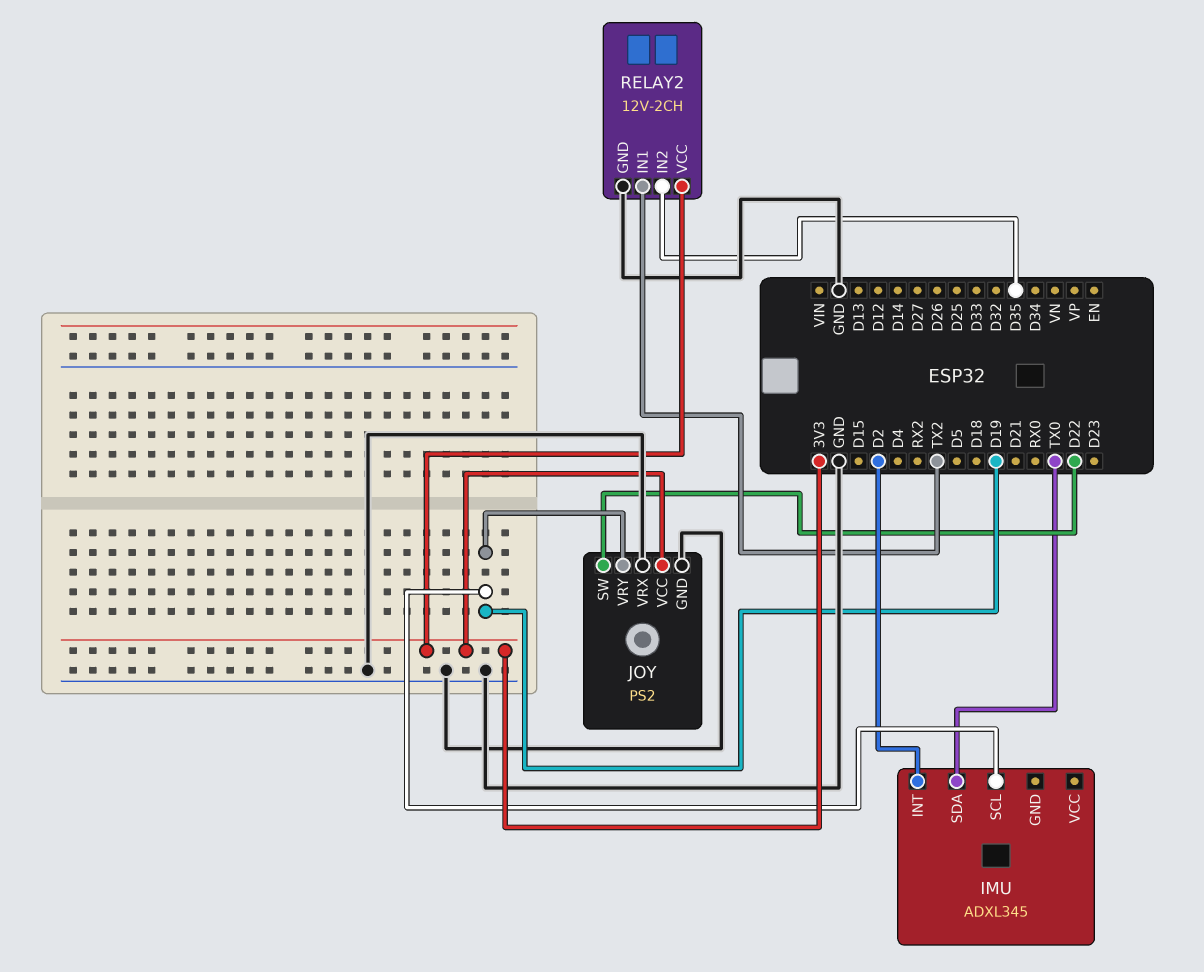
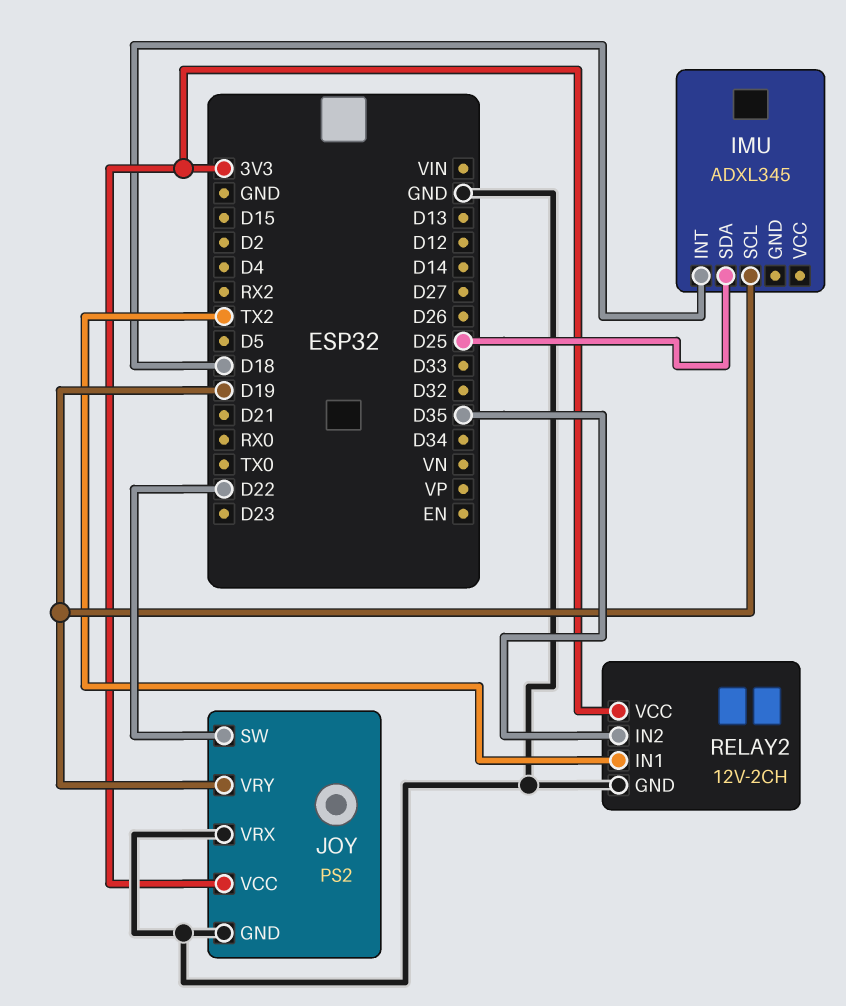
IMU pin INT: D2 -> D18
IMU pin SDA: TX0 -> D25

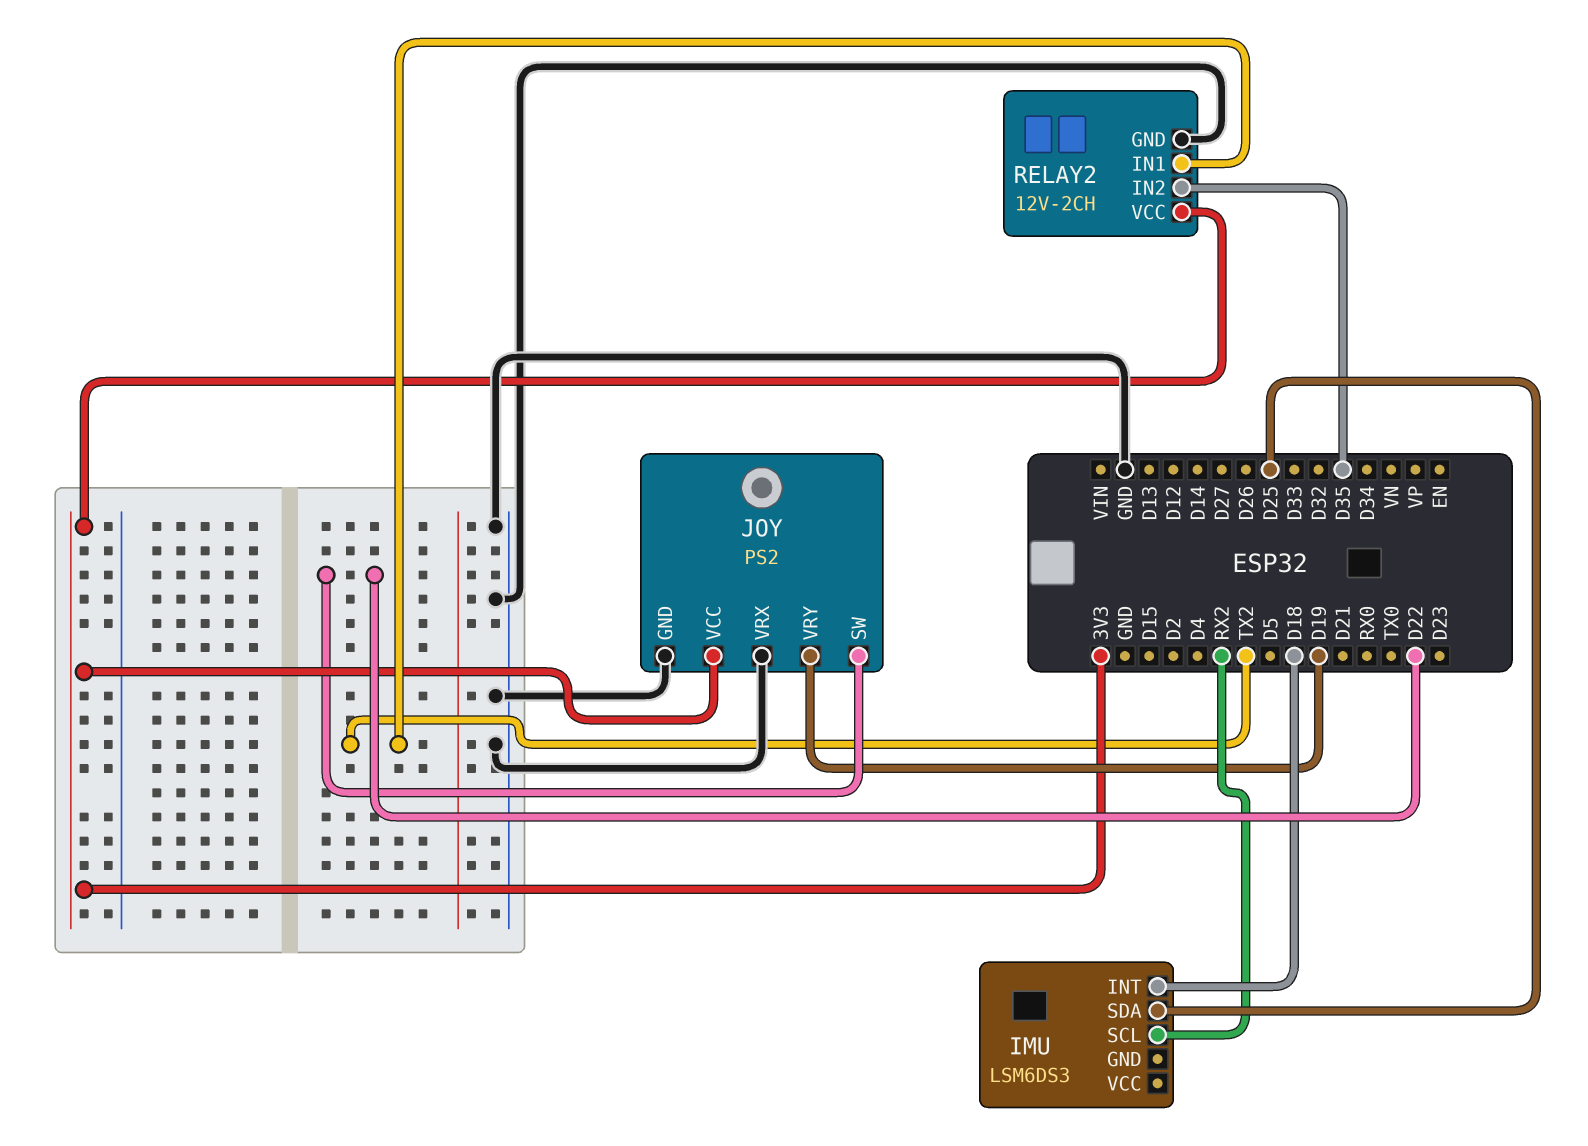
IMU: ADXL345 -> LSM6DS3
IMU pin SCL: D19 -> RX2

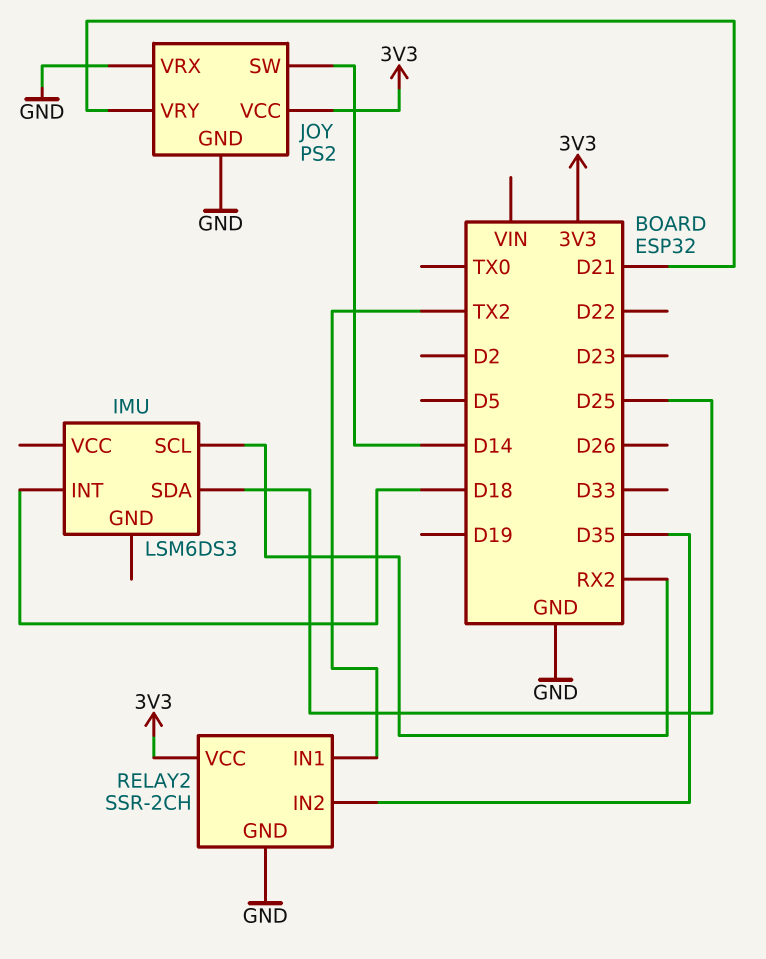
JOY pin SW: D22 -> D14
JOY pin VRY: D19 -> D21
RELAY2: 12V-2CH -> SSR-2CH

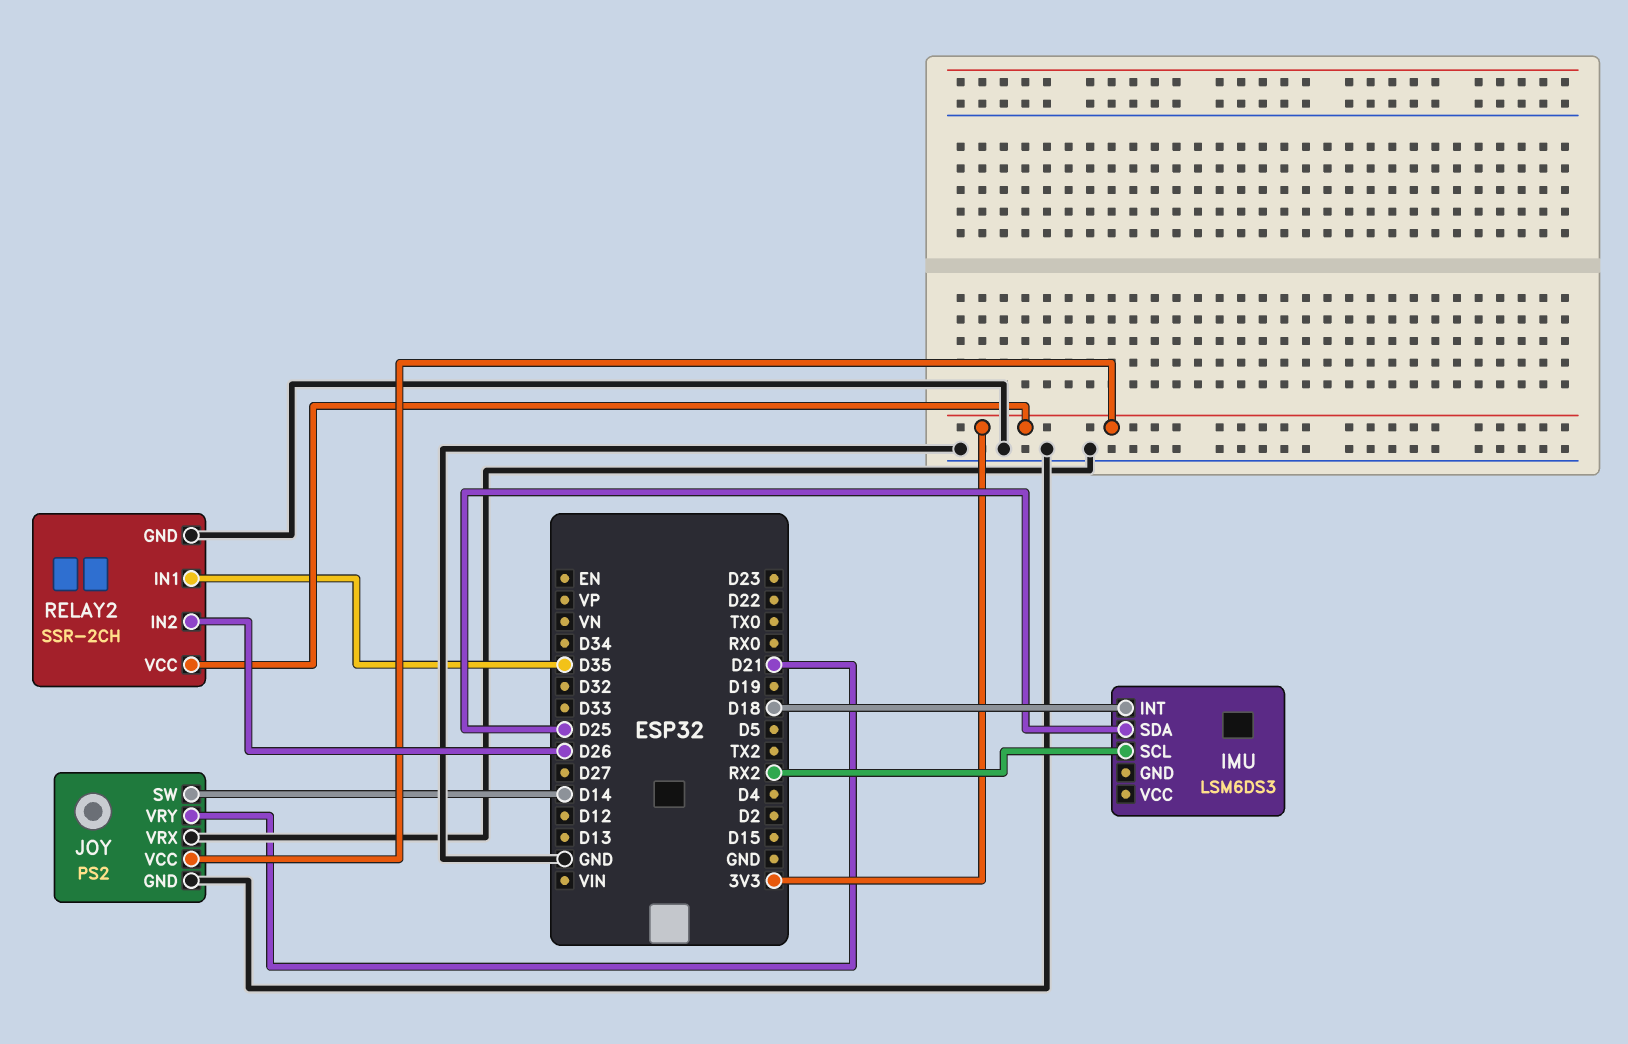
RELAY2 pin IN1: TX2 -> D35
RELAY2 pin IN2: D35 -> D26

